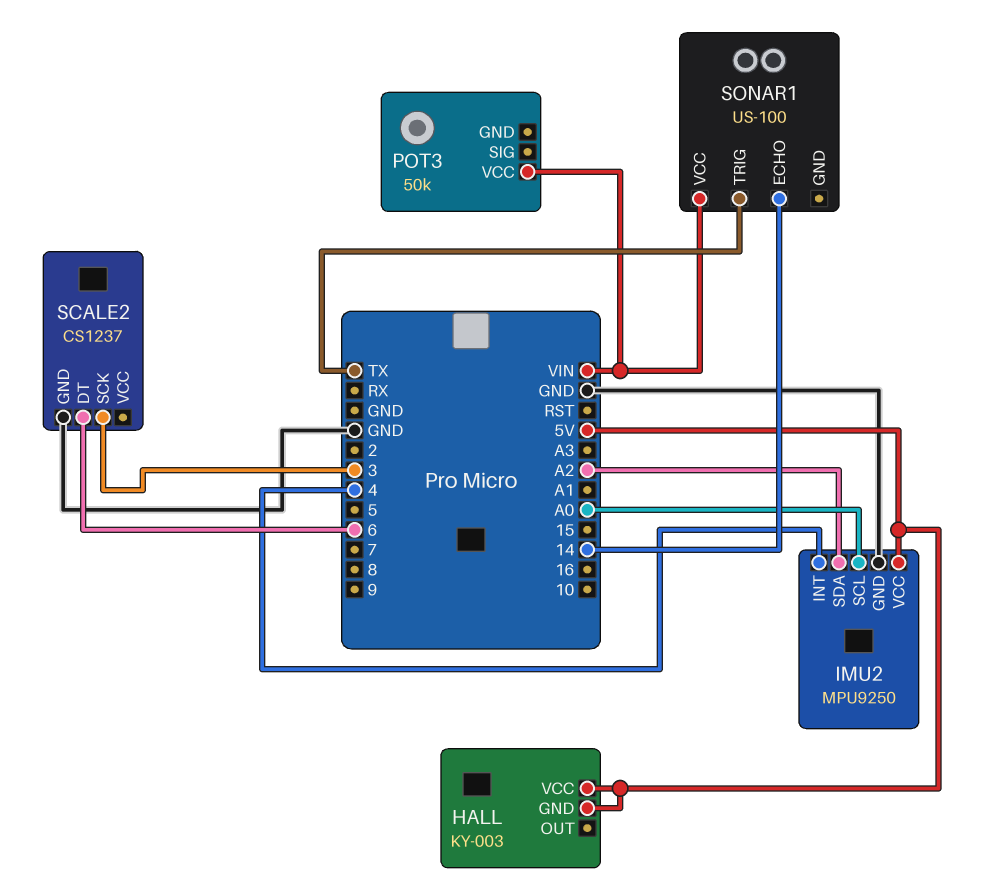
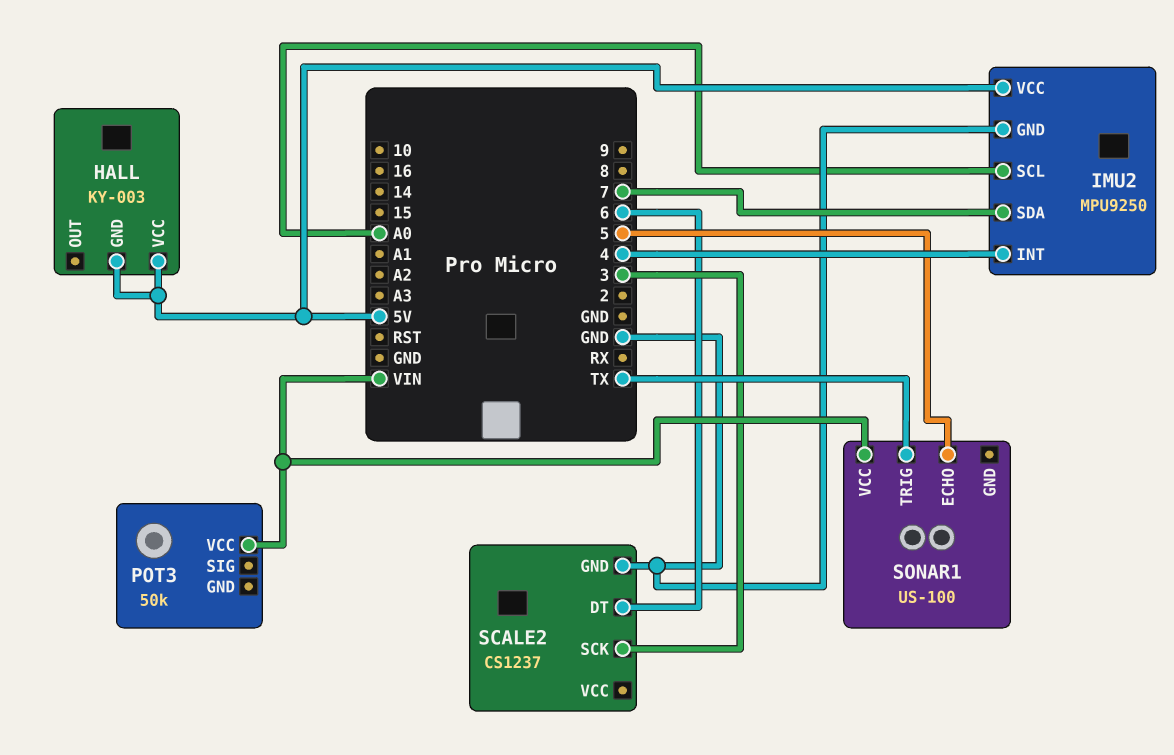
IMU2 pin SDA: A2 -> 7
SONAR1 pin ECHO: 14 -> 5

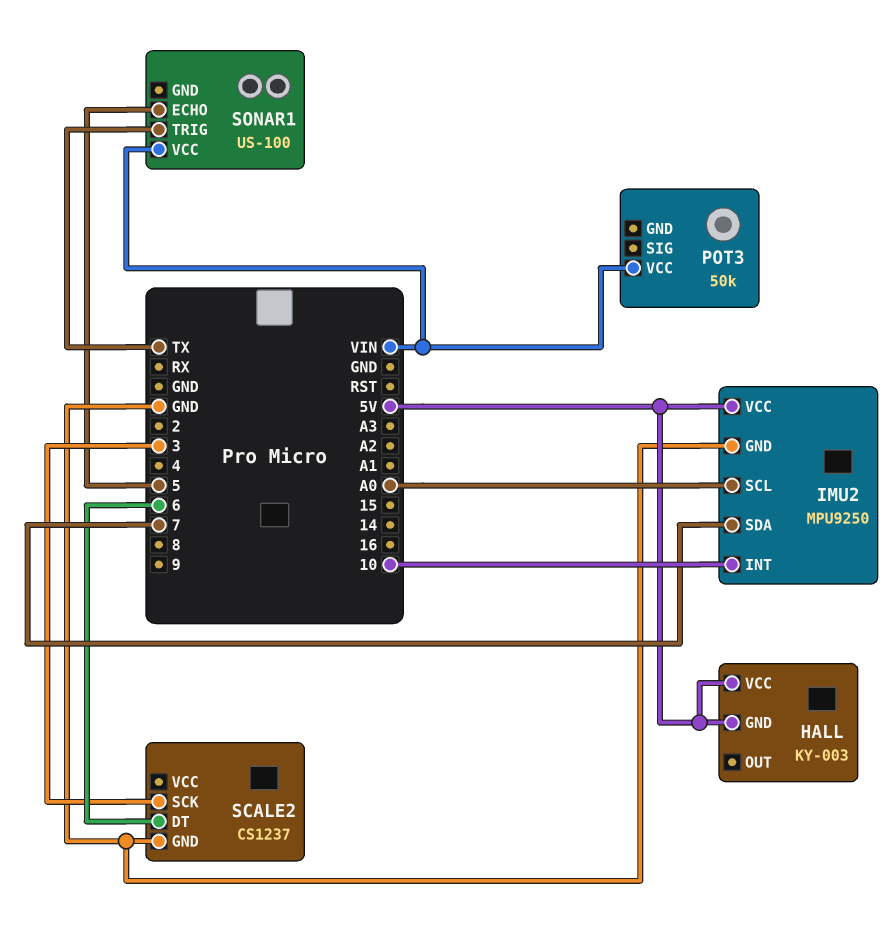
IMU2 pin INT: 4 -> 10

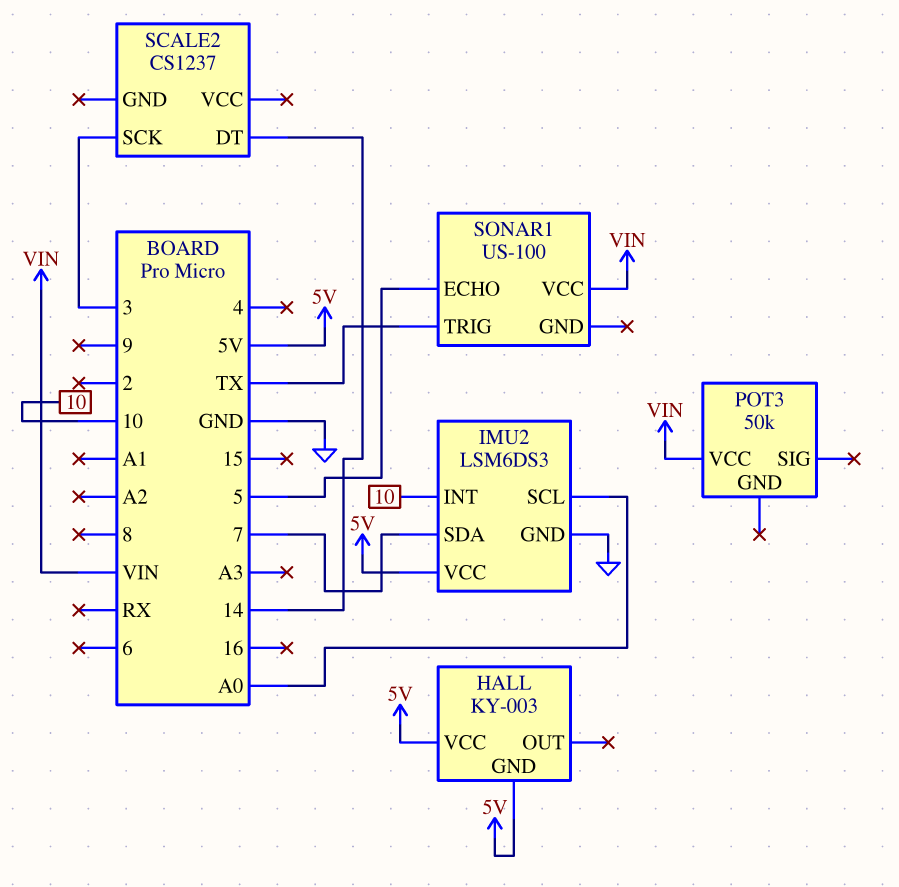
IMU2: MPU9250 -> LSM6DS3
SCALE2 pin DT: 6 -> 14
SCALE2 pin GND: GND -> none

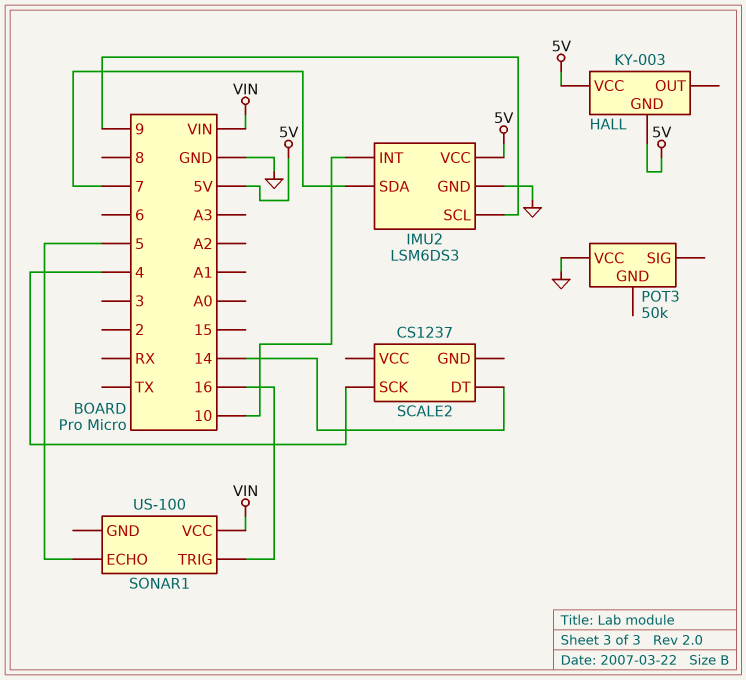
IMU2 pin SCL: A0 -> 9
POT3 pin VCC: VIN -> GND
SCALE2 pin SCK: 3 -> 4
SONAR1 pin TRIG: TX -> 16

